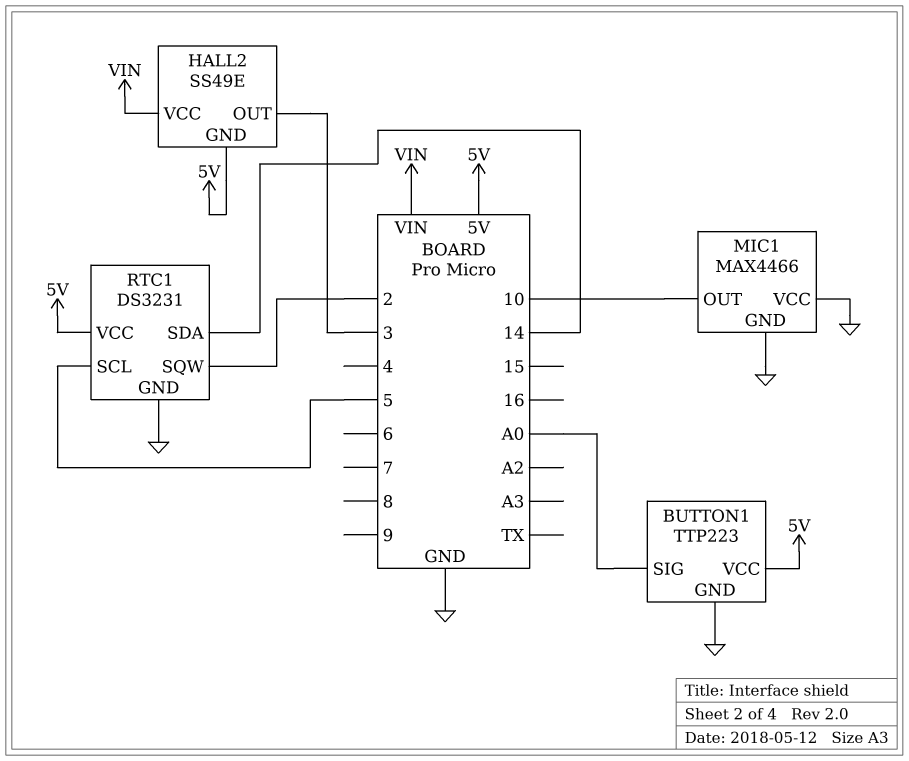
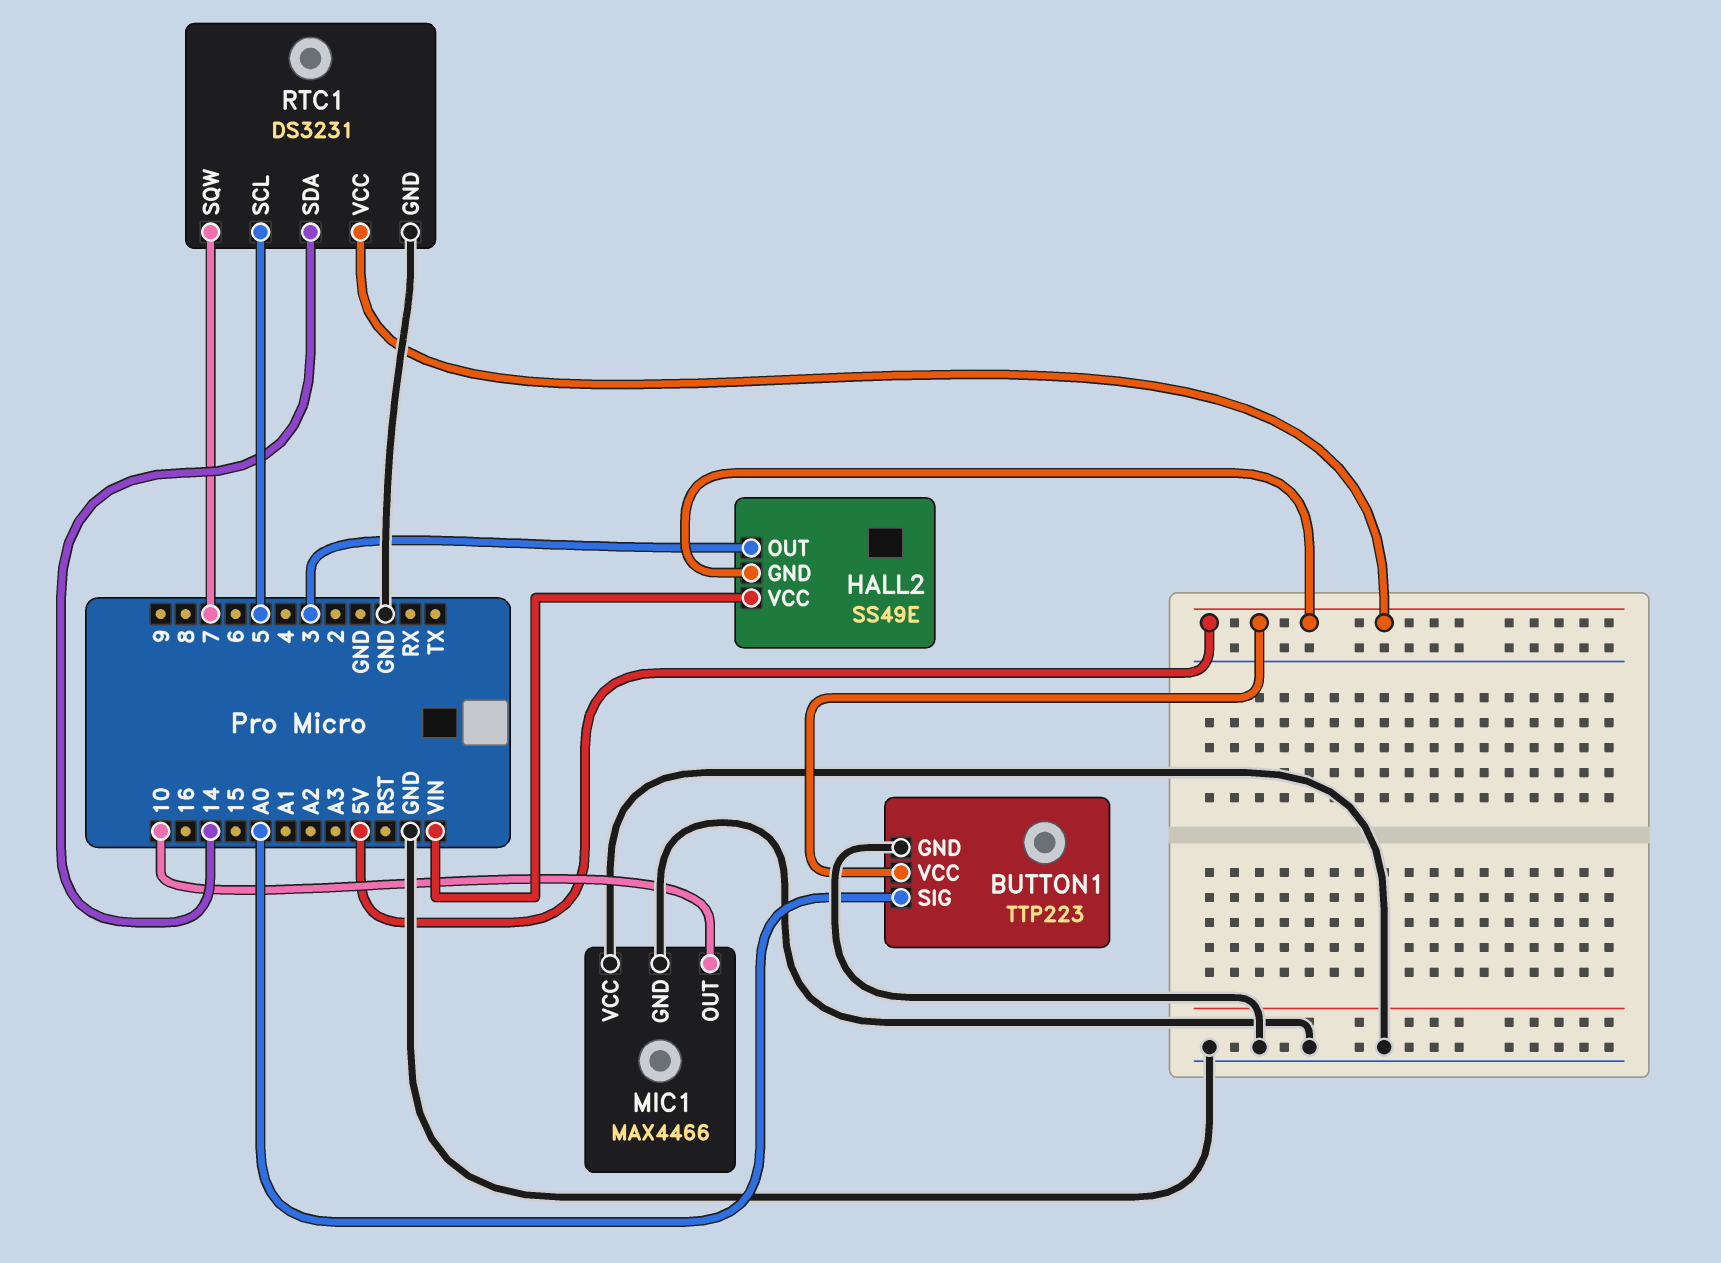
RTC1 pin SQW: 2 -> 7

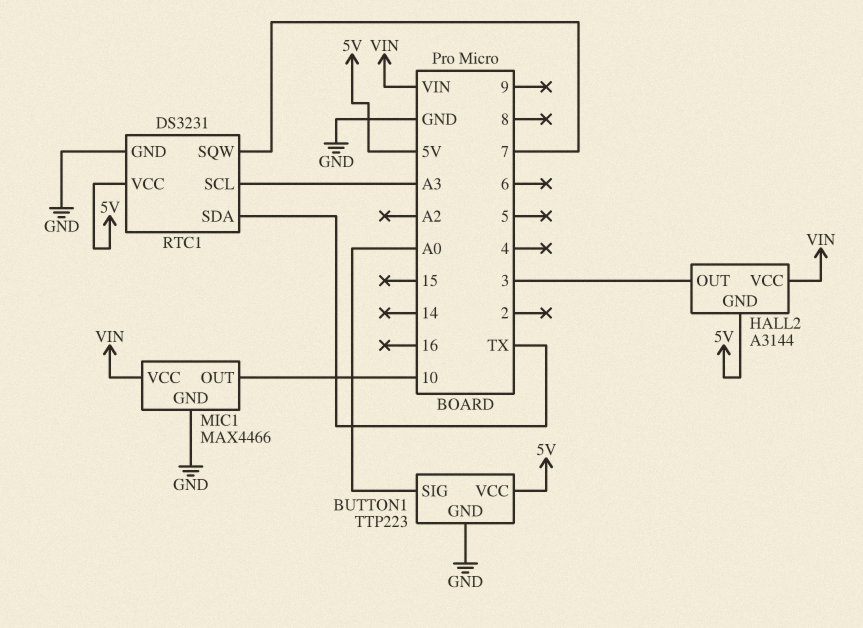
HALL2: SS49E -> A3144
MIC1 pin VCC: GND -> VIN
RTC1 pin SCL: 5 -> A3
RTC1 pin SDA: 14 -> TX

